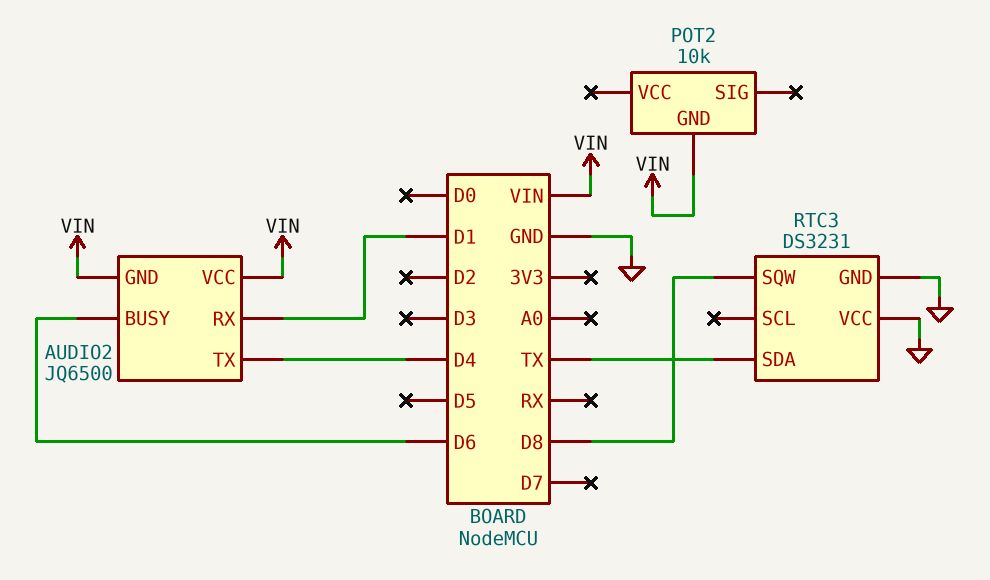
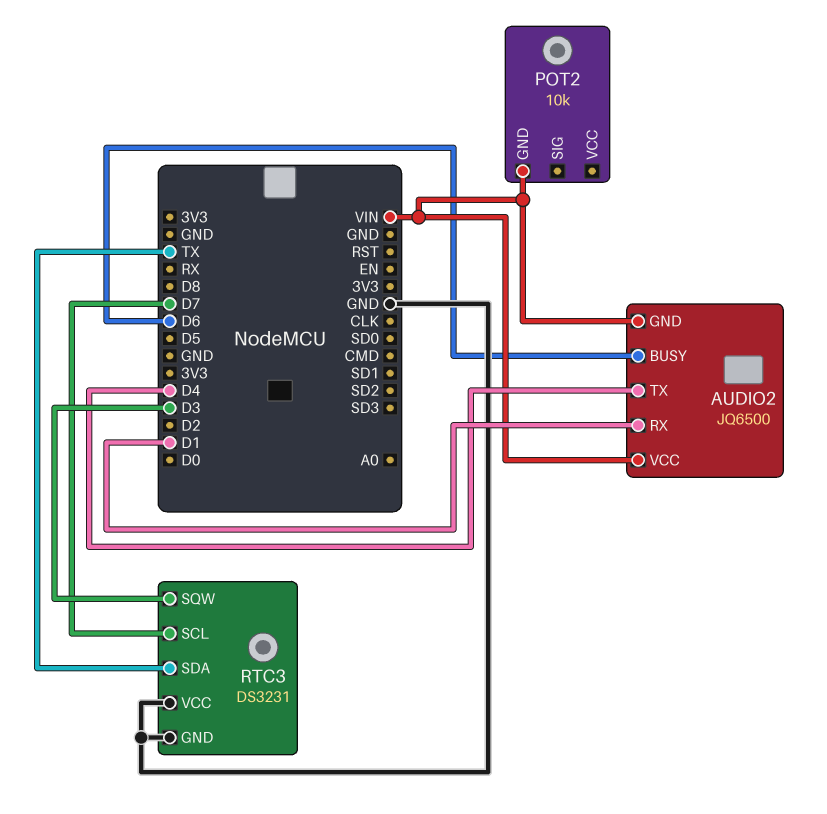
RTC3 pin SCL: none -> D7
RTC3 pin SQW: D8 -> D3

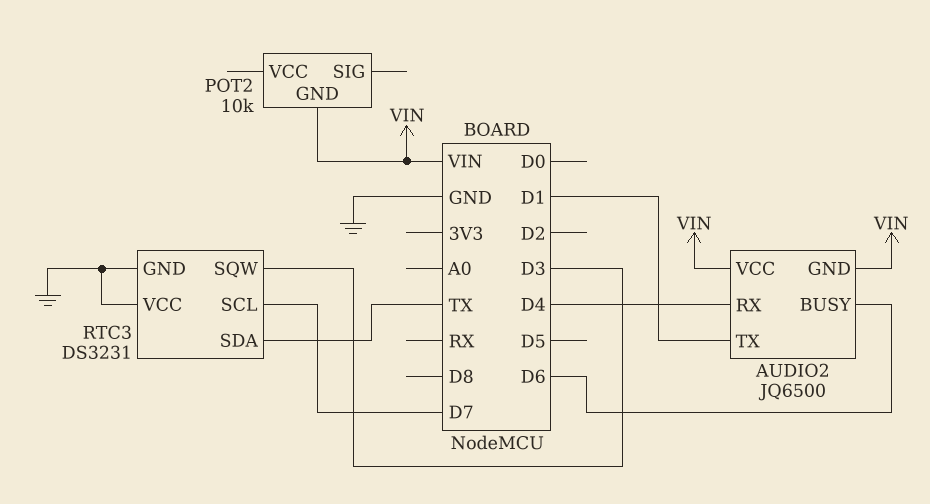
AUDIO2 pin RX: D1 -> D4
AUDIO2 pin TX: D4 -> D1

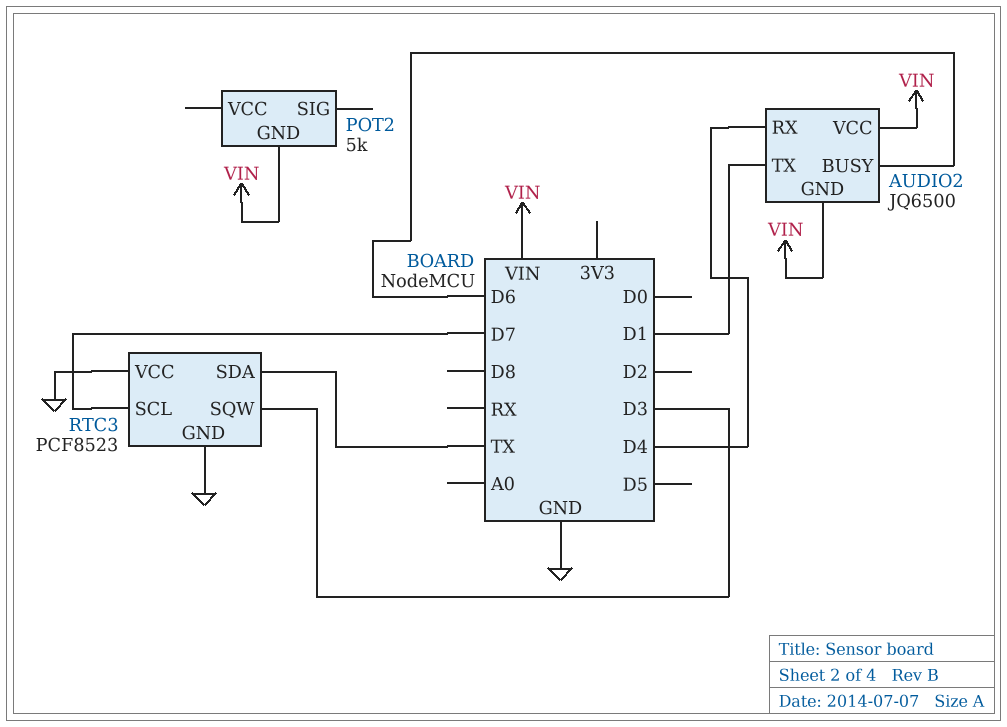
POT2: 10k -> 5k
RTC3: DS3231 -> PCF8523

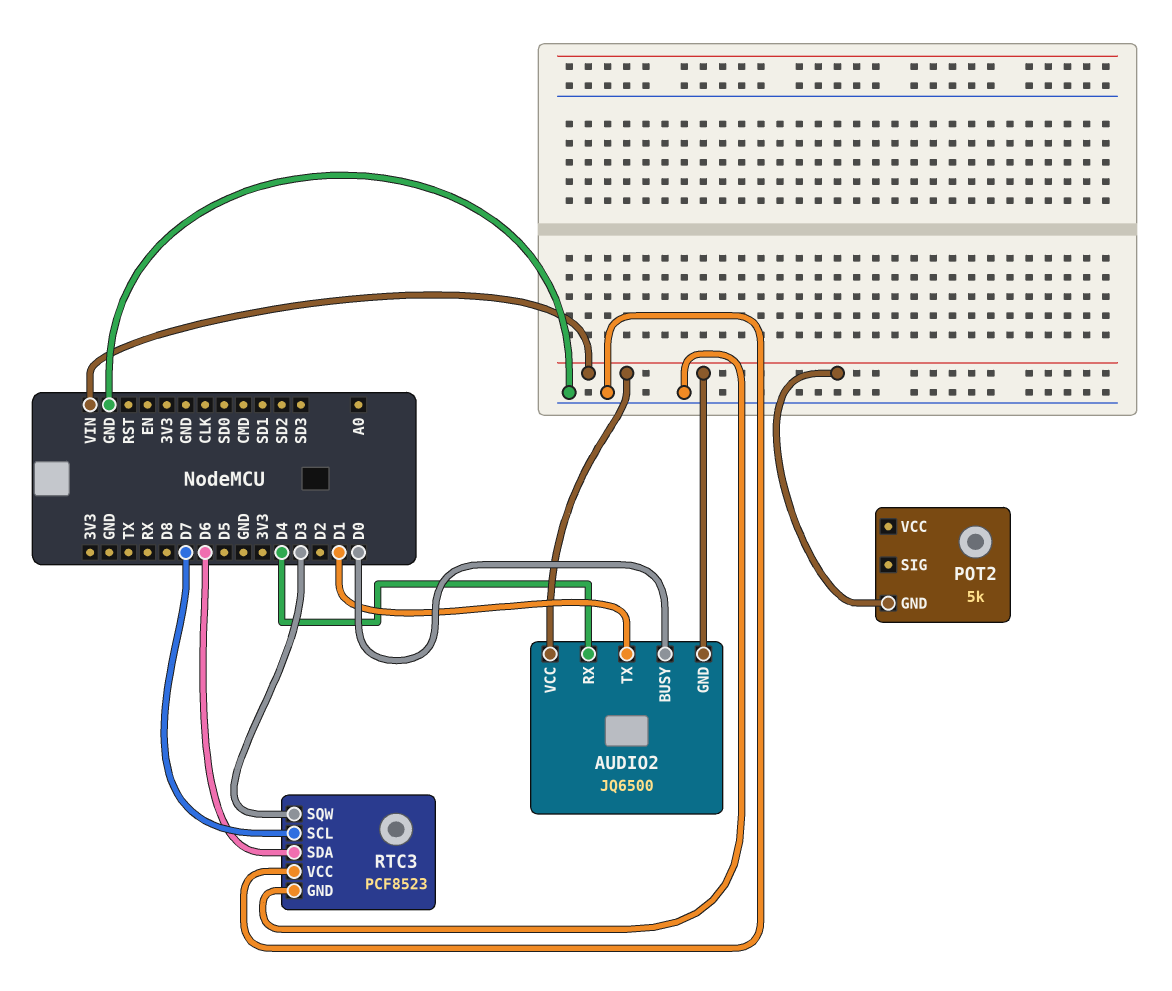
AUDIO2 pin BUSY: D6 -> D0
RTC3 pin SDA: TX -> D6

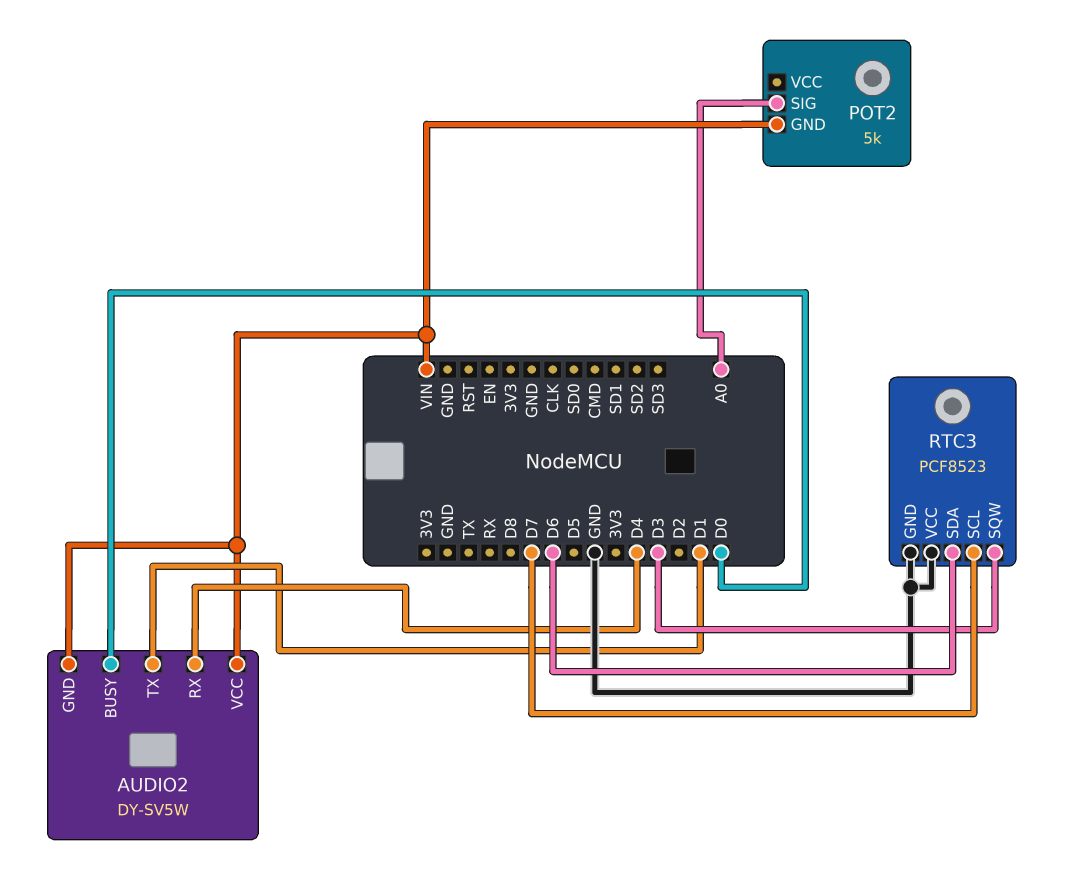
AUDIO2: JQ6500 -> DY-SV5W
POT2 pin SIG: none -> A0

